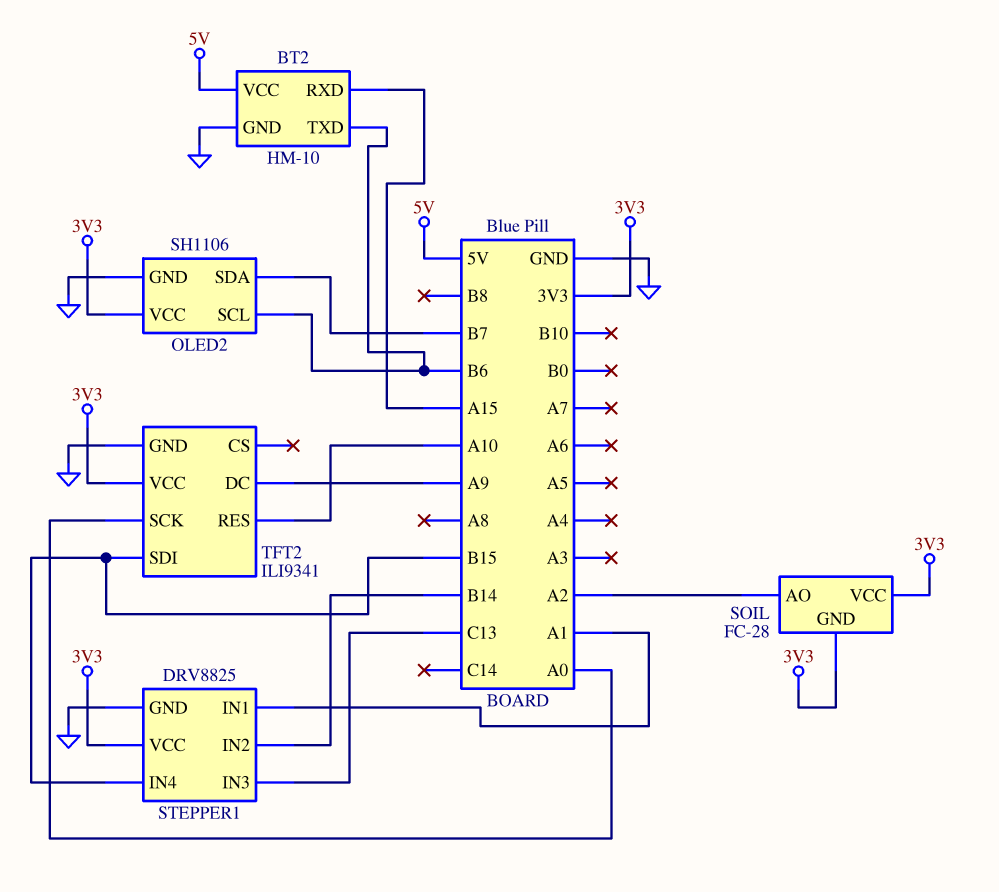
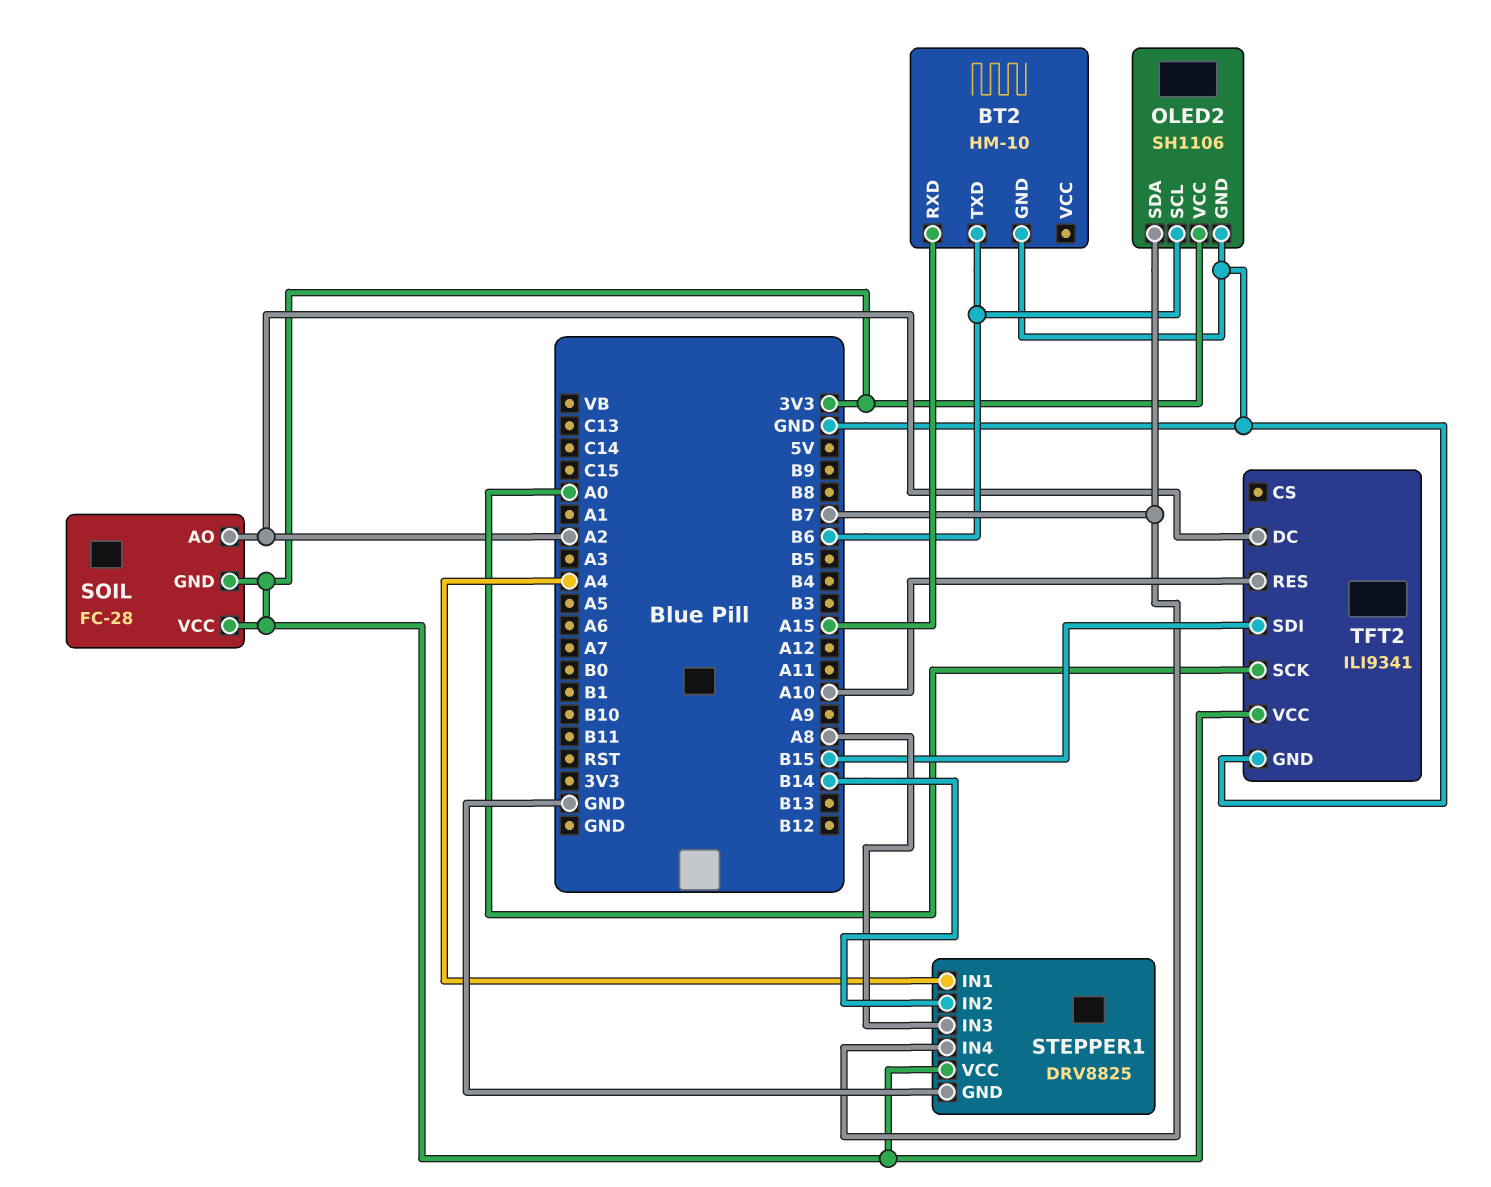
BT2 pin VCC: 5V -> none
STEPPER1 pin IN1: A1 -> A4
STEPPER1 pin IN3: C13 -> A8
STEPPER1 pin IN4: B15 -> B7
TFT2 pin DC: A9 -> A2

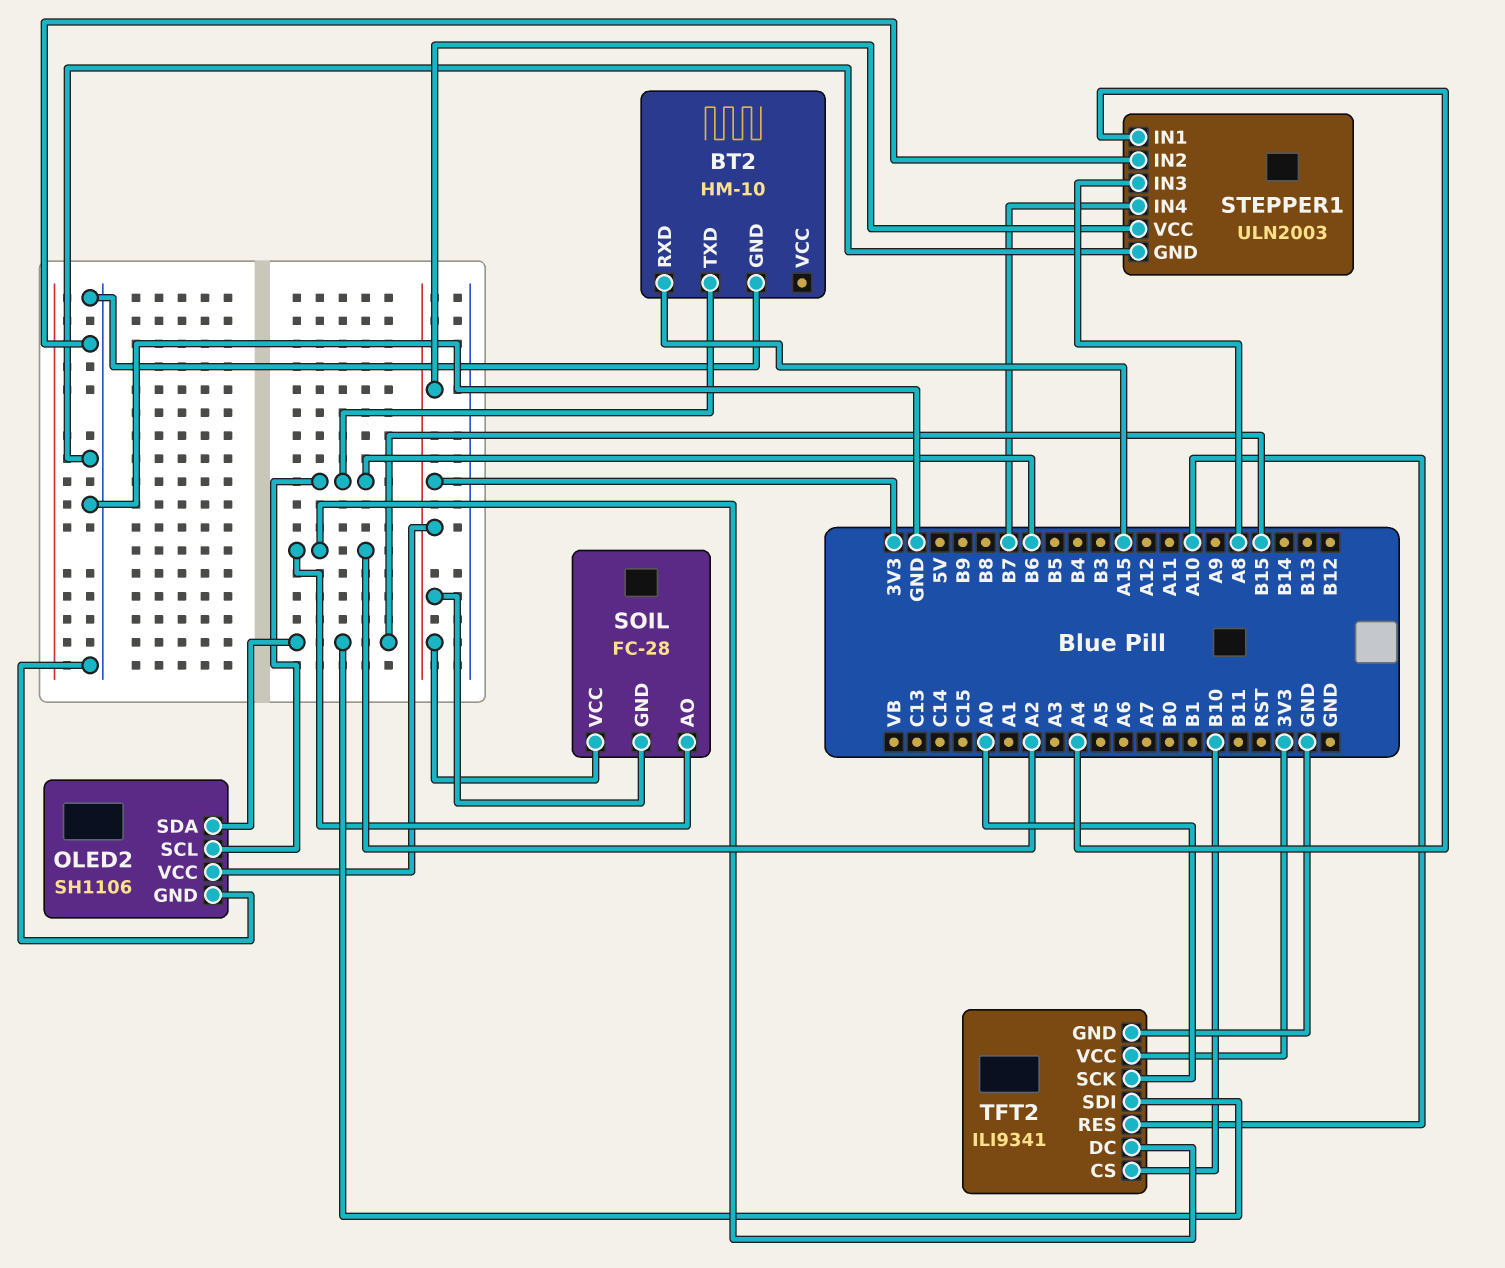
OLED2 pin SDA: B7 -> B15
STEPPER1: DRV8825 -> ULN2003
STEPPER1 pin IN2: B14 -> GND
TFT2 pin CS: none -> B10

